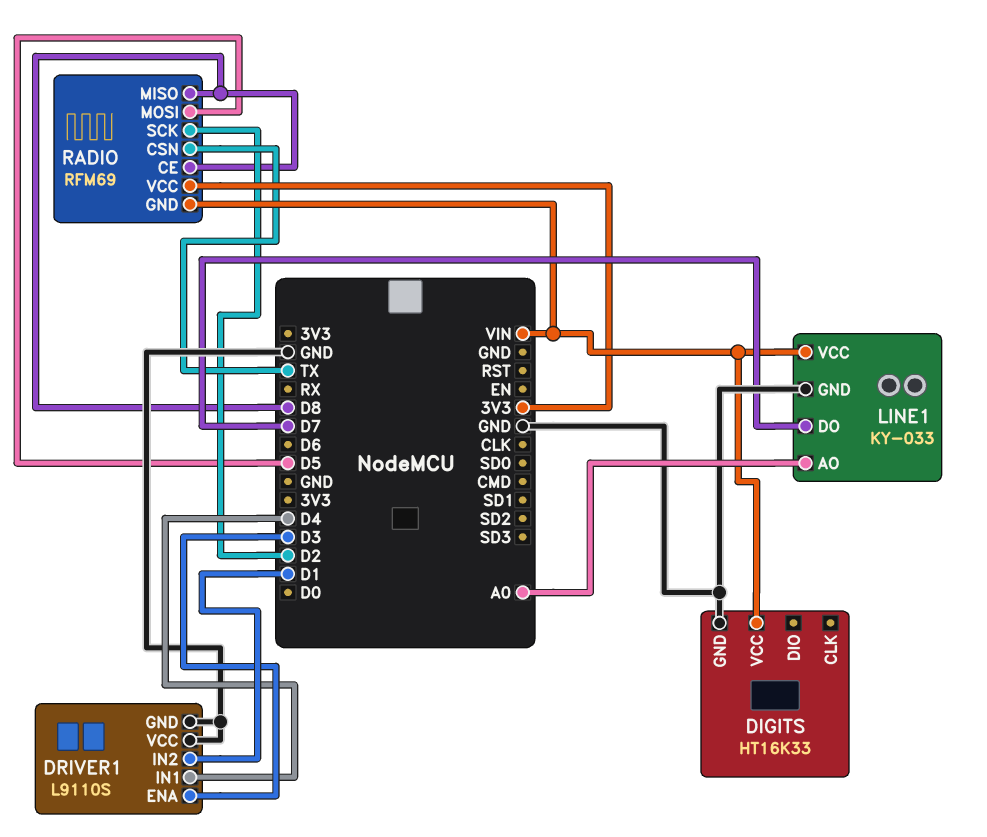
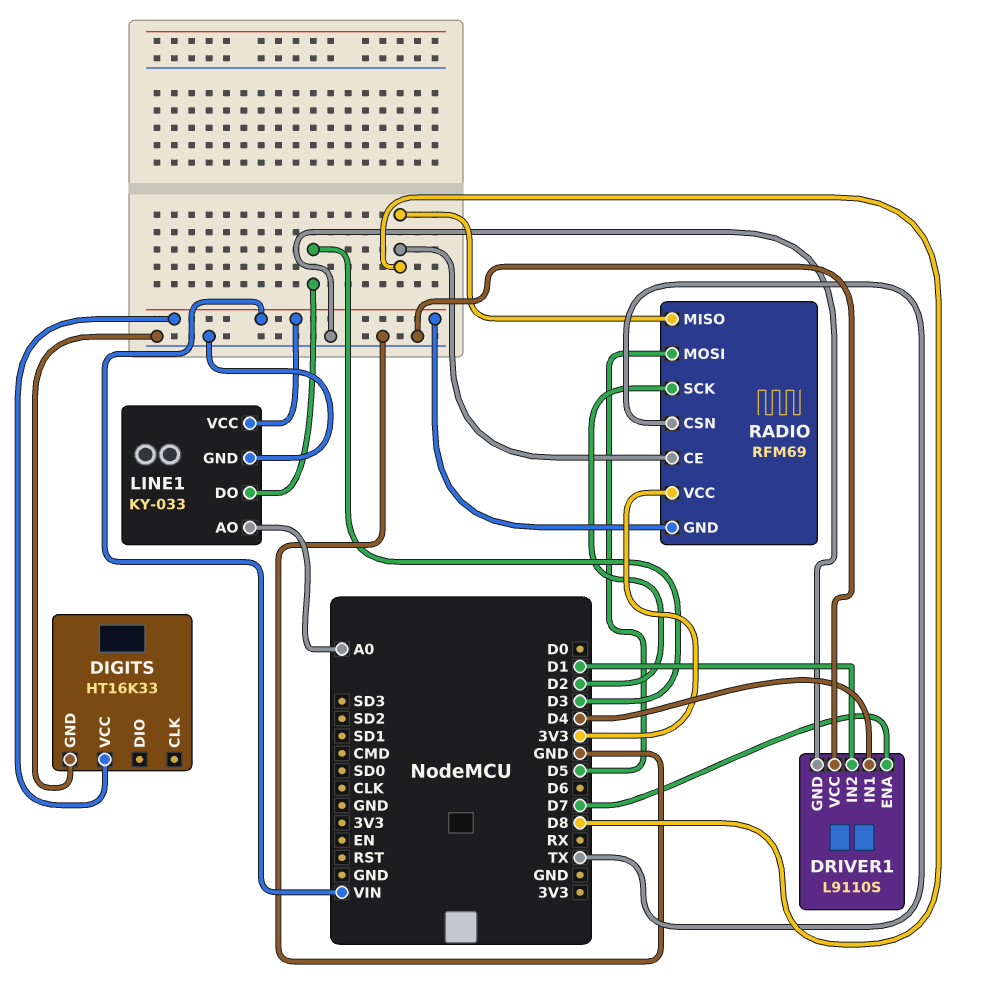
DRIVER1 pin ENA: D3 -> D7
LINE1 pin DO: D7 -> D3

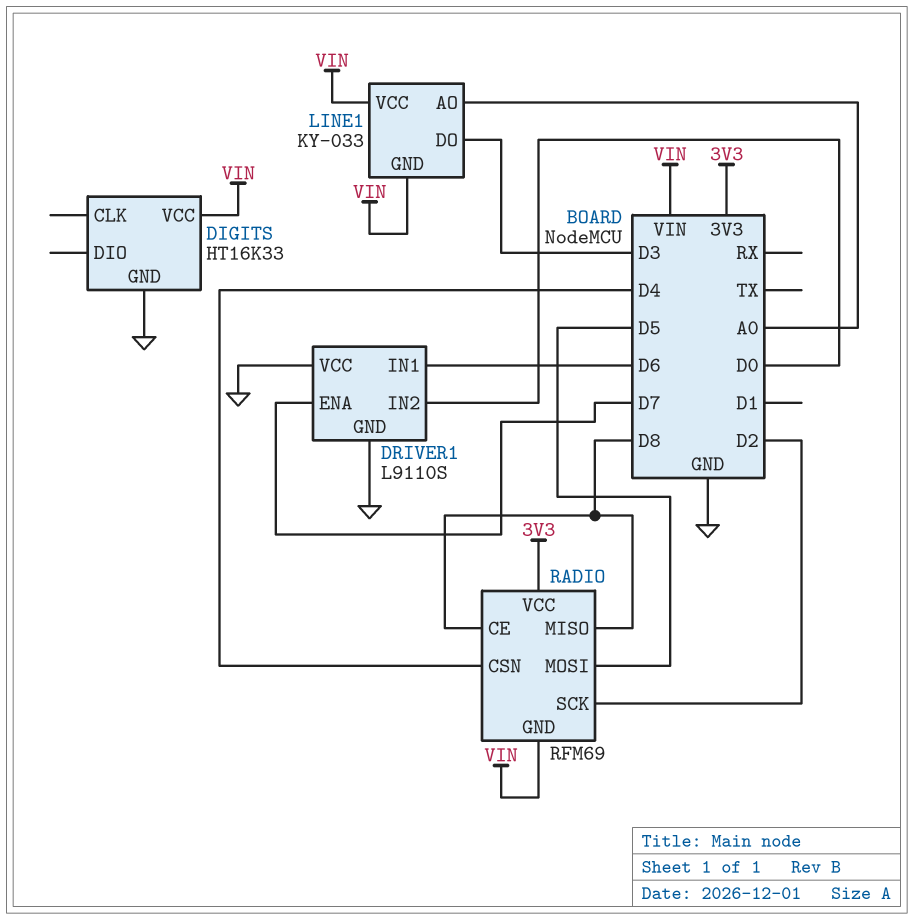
DRIVER1 pin IN1: D4 -> D6
DRIVER1 pin IN2: D1 -> D0
LINE1 pin GND: GND -> VIN
RADIO pin CSN: TX -> D4

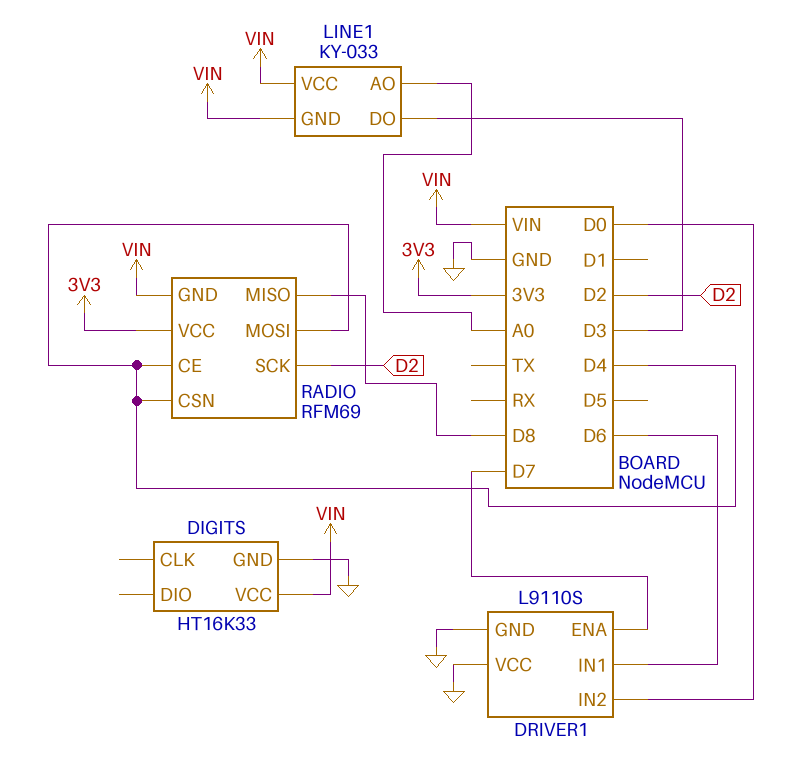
RADIO pin CE: D8 -> D4
RADIO pin MOSI: D5 -> D4

